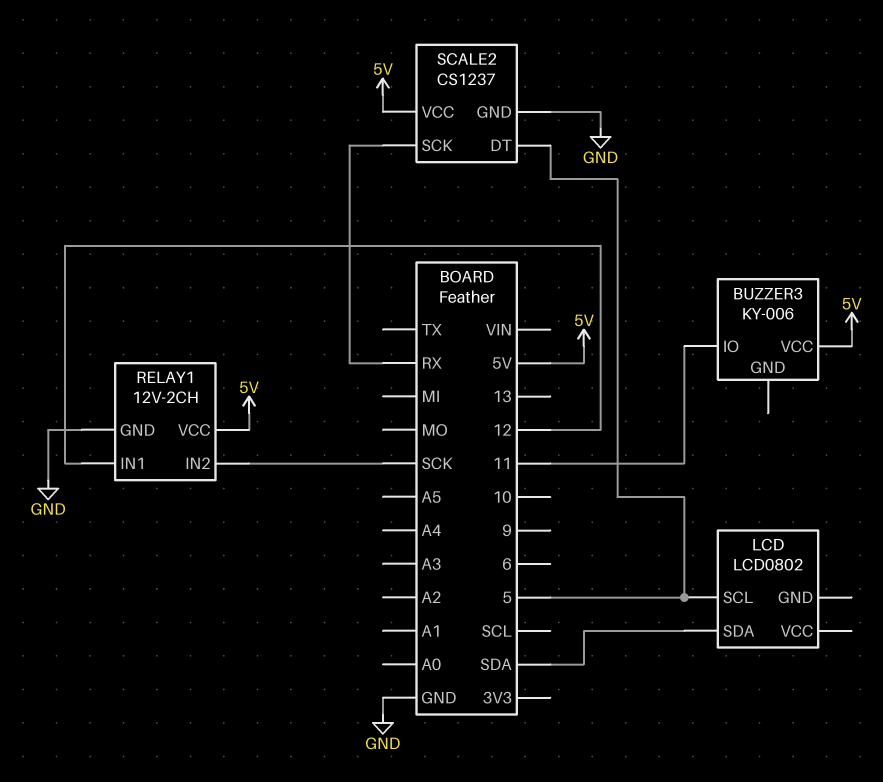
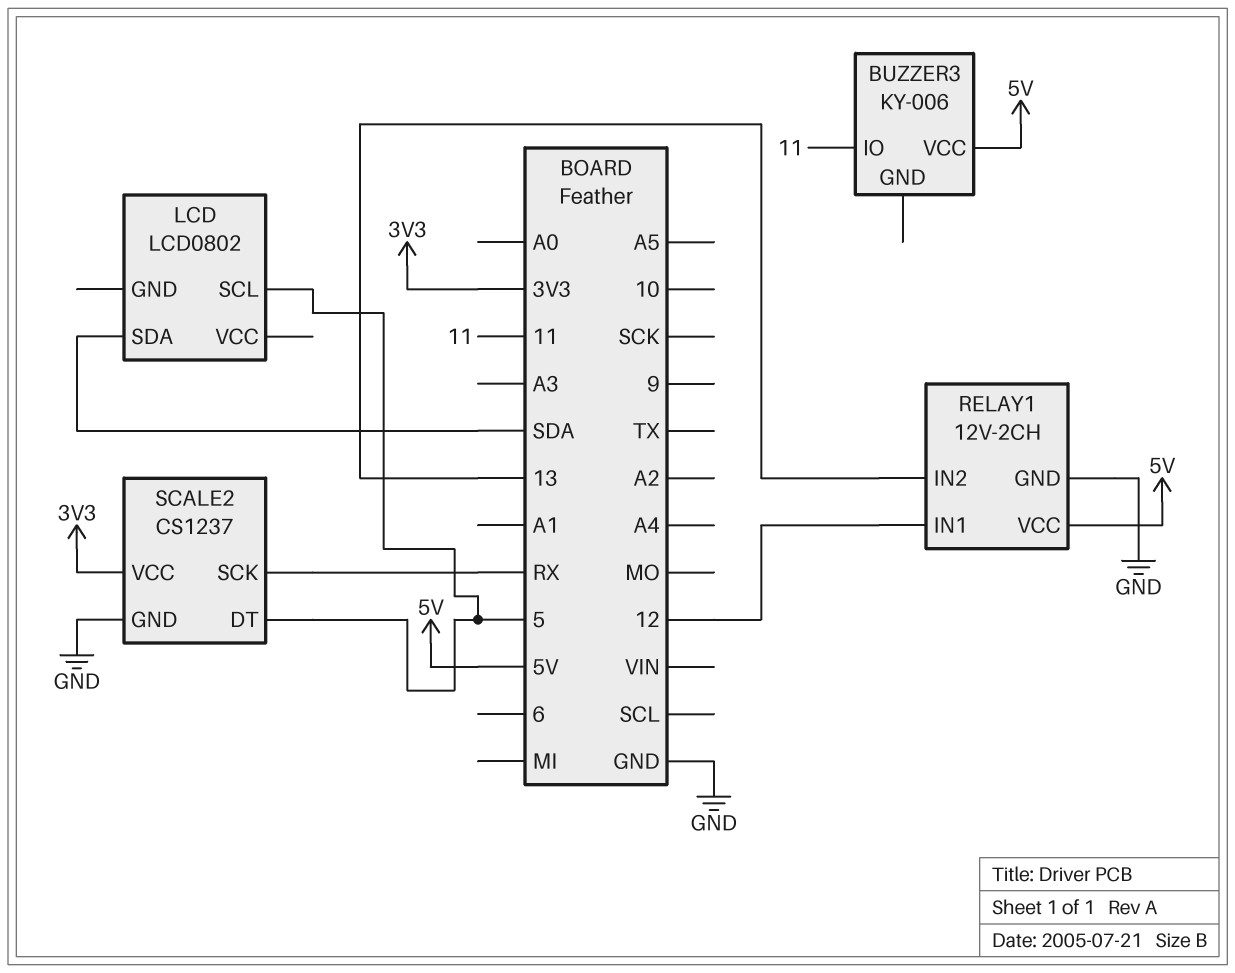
RELAY1 pin IN2: SCK -> 13
SCALE2 pin VCC: 5V -> 3V3

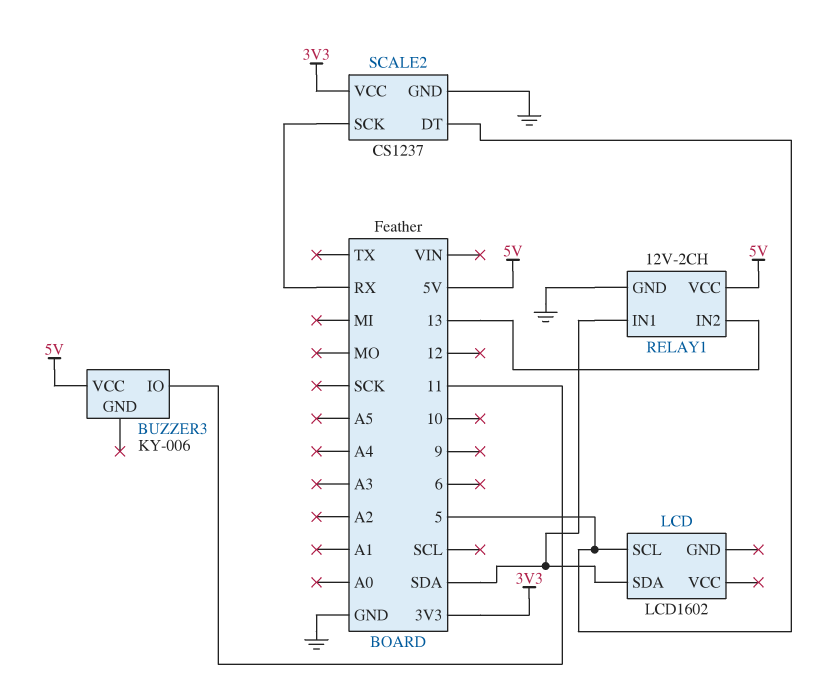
LCD: LCD0802 -> LCD1602
RELAY1 pin IN1: 12 -> SDA

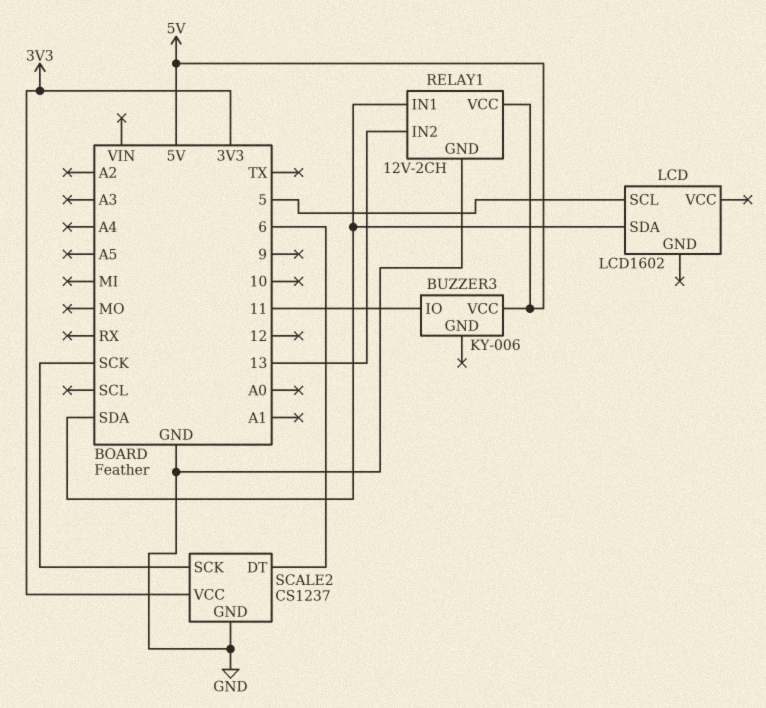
SCALE2 pin DT: 5 -> 6
SCALE2 pin SCK: RX -> SCK

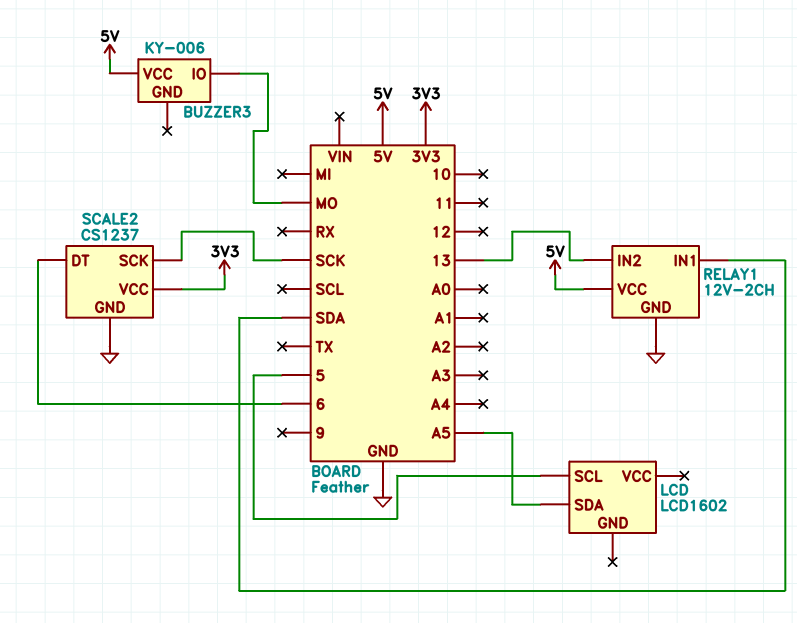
BUZZER3 pin IO: 11 -> MO
LCD pin SDA: SDA -> A5

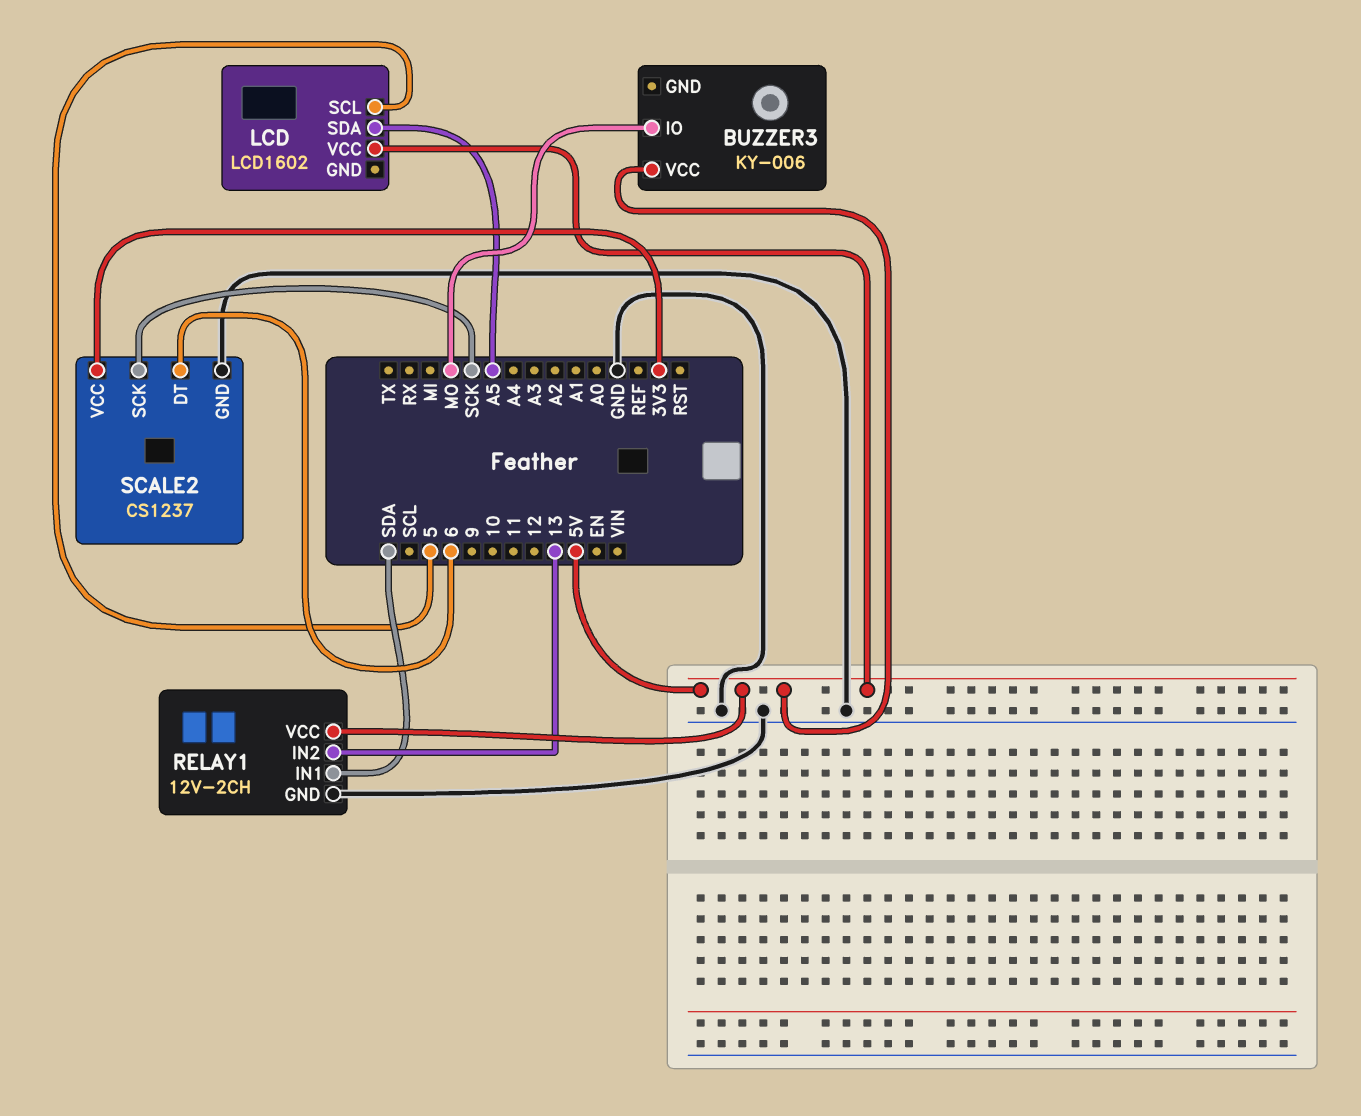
LCD pin VCC: none -> 5V

